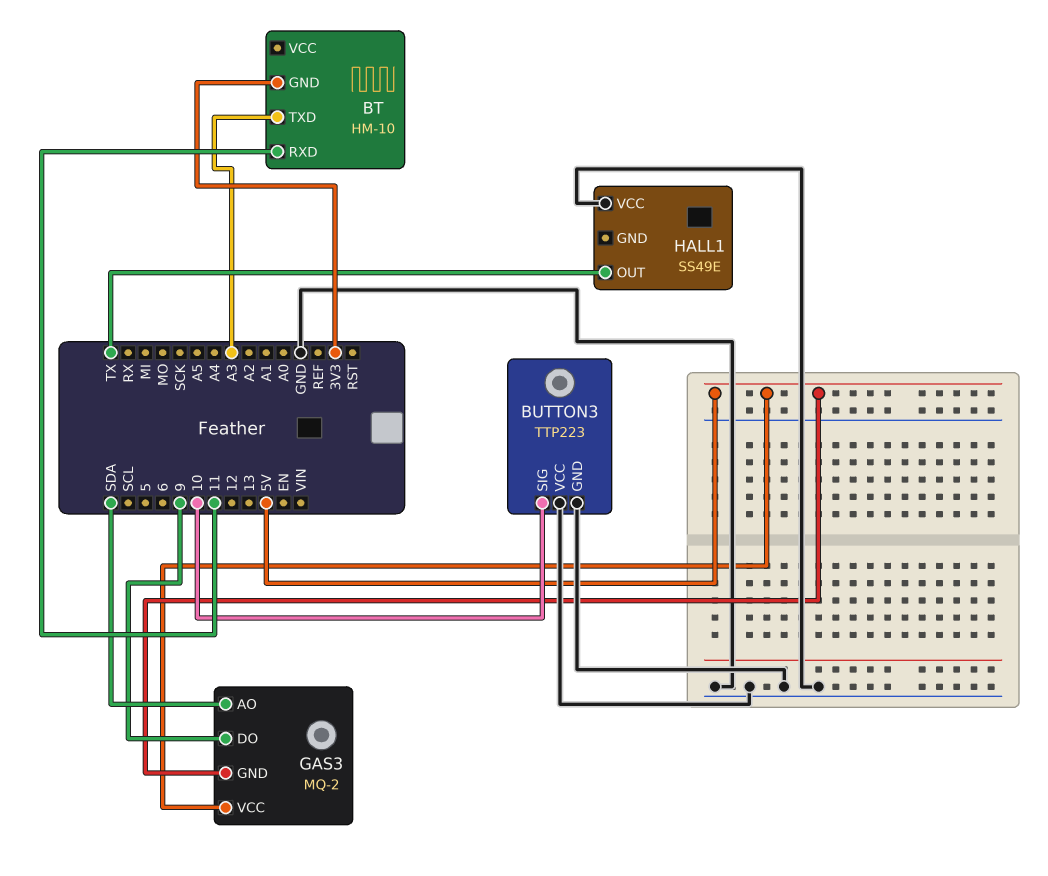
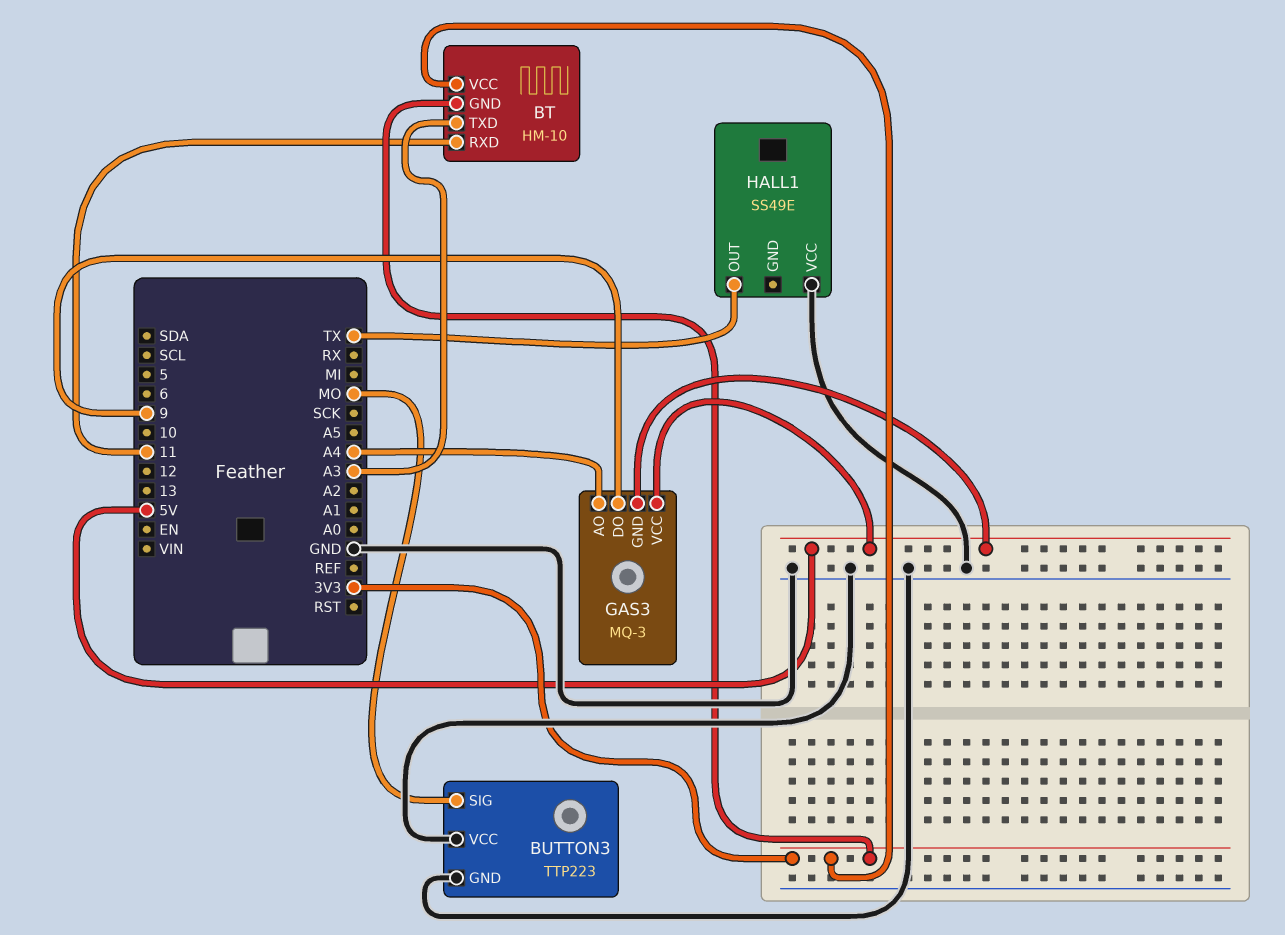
BT pin VCC: none -> 3V3
BUTTON3 pin SIG: 10 -> MO
GAS3: MQ-2 -> MQ-3
GAS3 pin AO: SDA -> A4

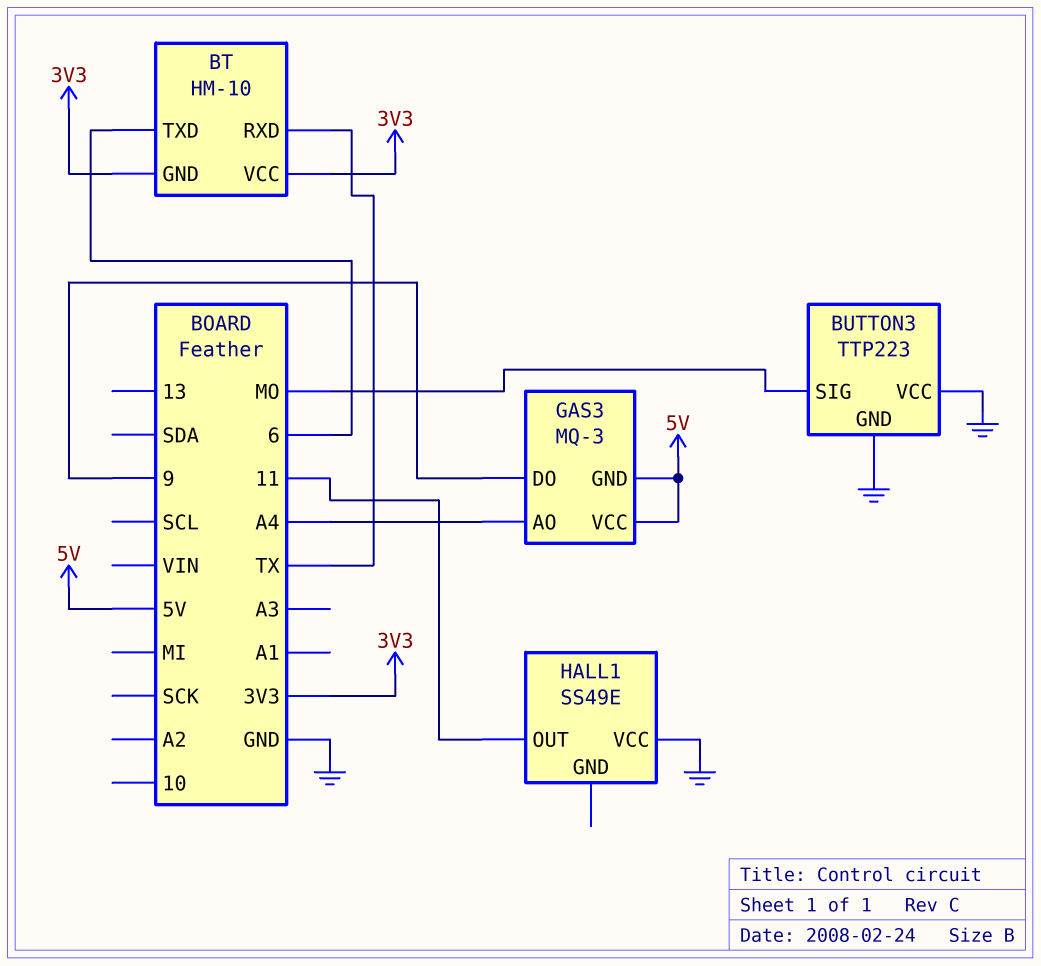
BT pin RXD: 11 -> TX
BT pin TXD: A3 -> 6
HALL1 pin OUT: TX -> 11

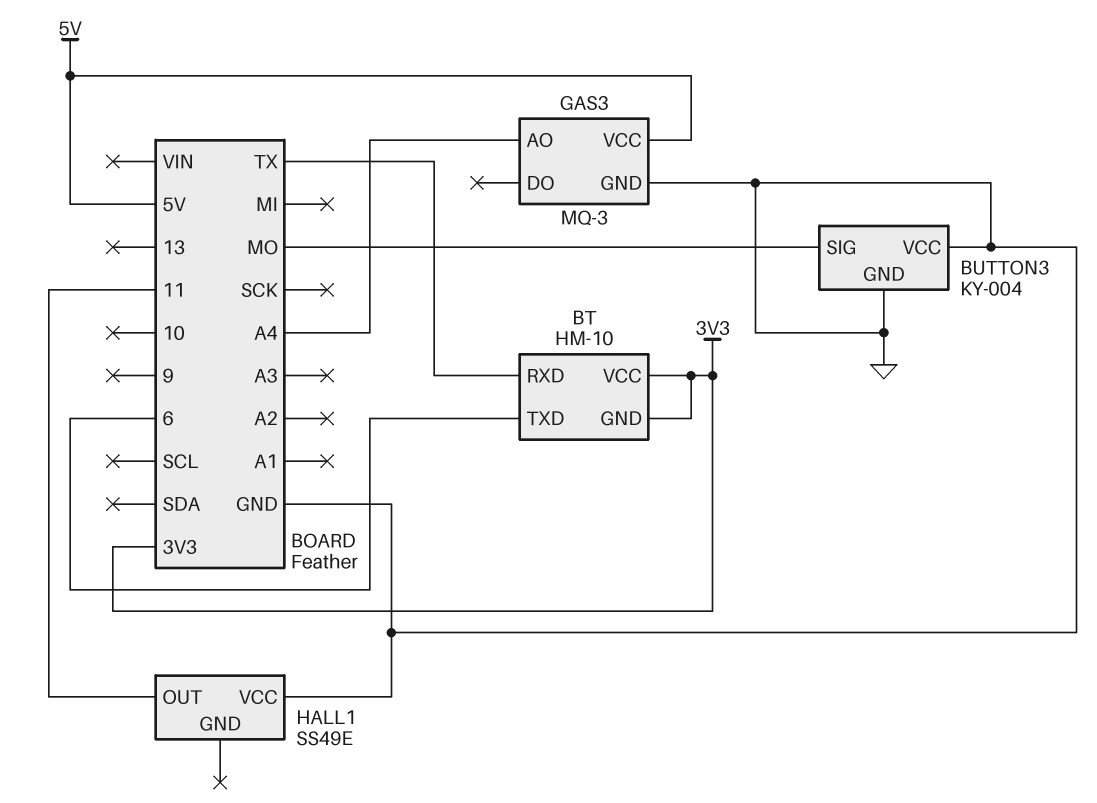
BUTTON3: TTP223 -> KY-004
GAS3 pin DO: 9 -> none
GAS3 pin GND: 5V -> GND

